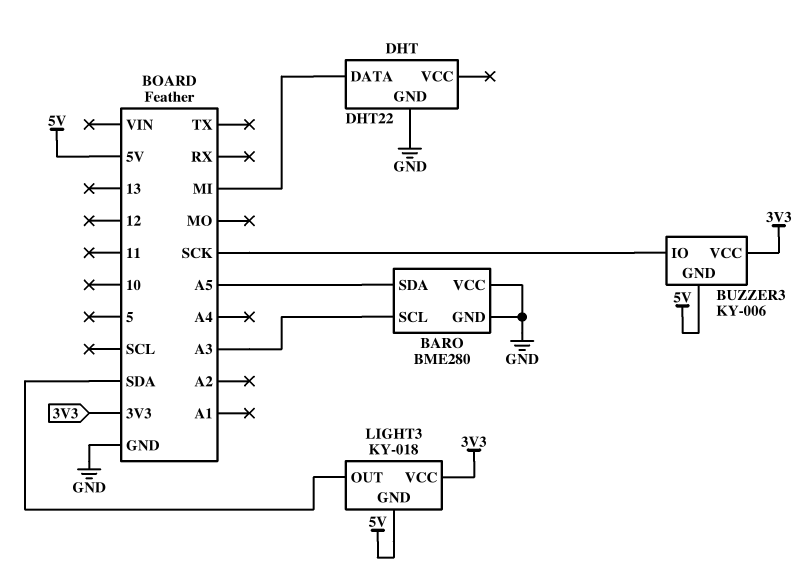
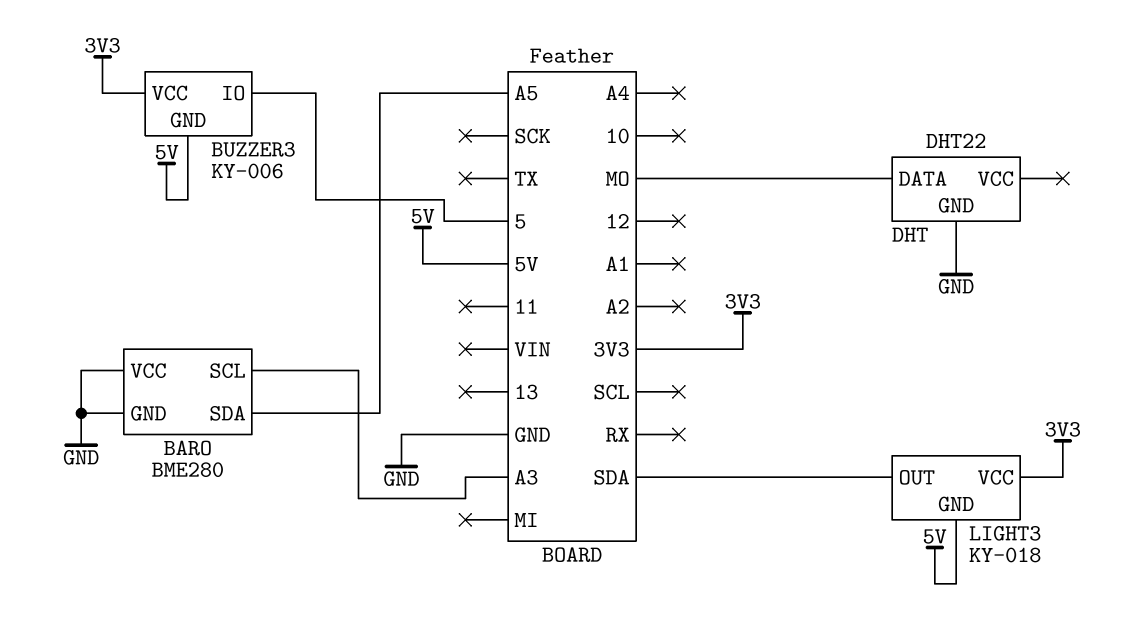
BUZZER3 pin IO: SCK -> 5
DHT pin DATA: MI -> MO

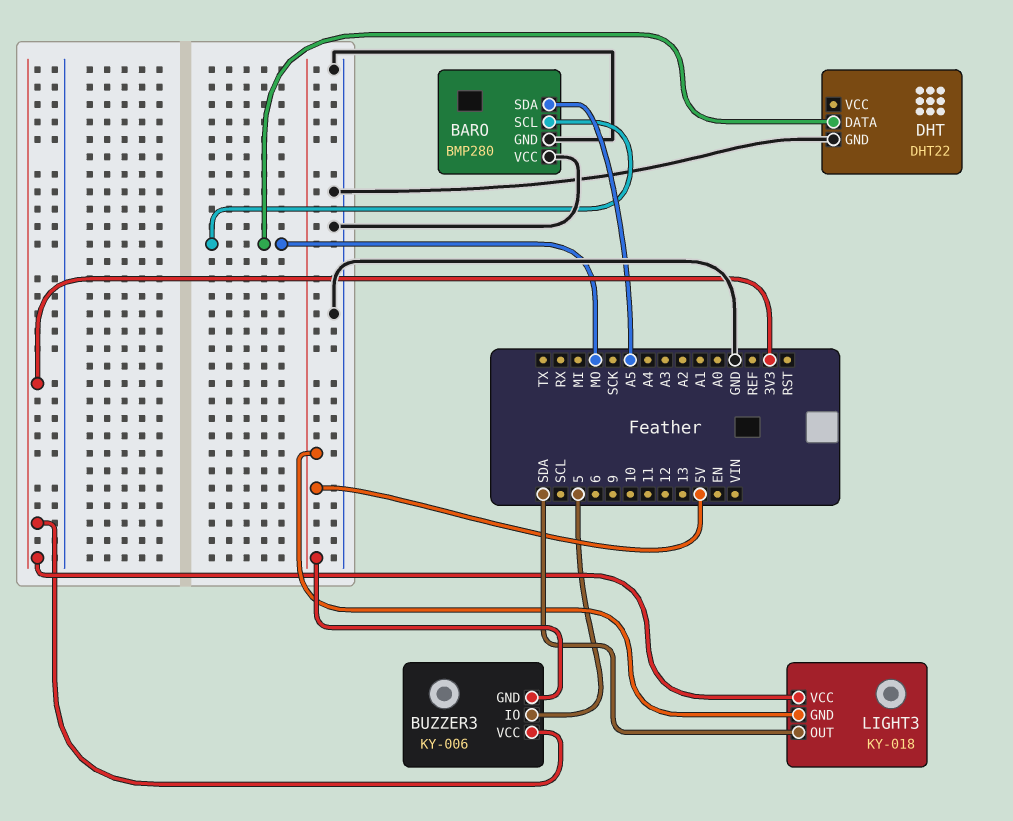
BARO: BME280 -> BMP280
BARO pin SCL: A3 -> MO

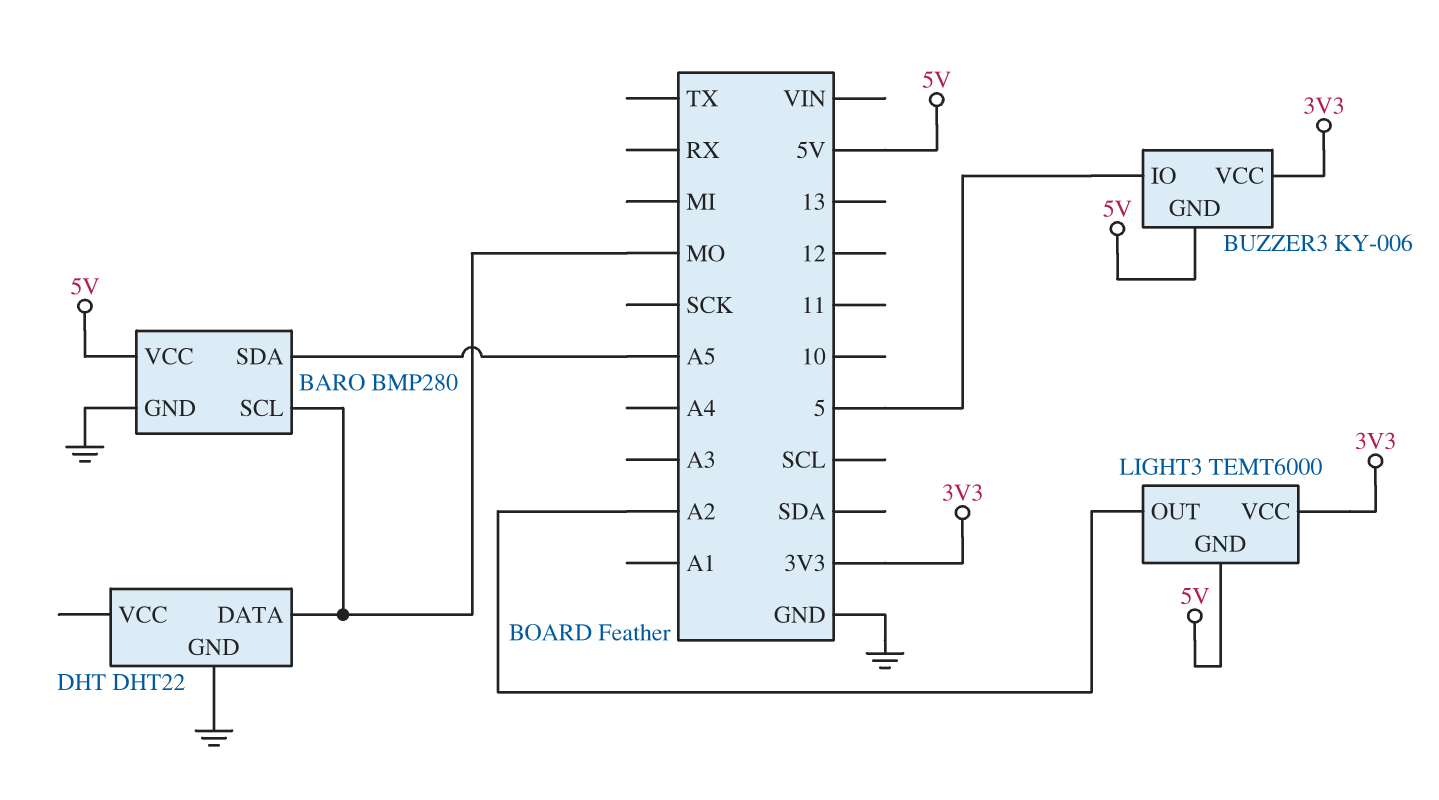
BARO pin VCC: GND -> 5V
LIGHT3: KY-018 -> TEMT6000
LIGHT3 pin OUT: SDA -> A2

